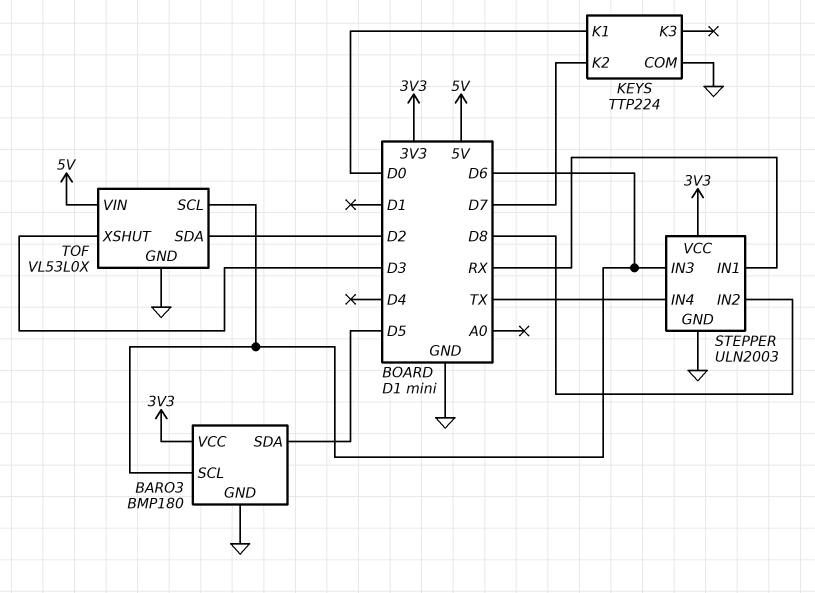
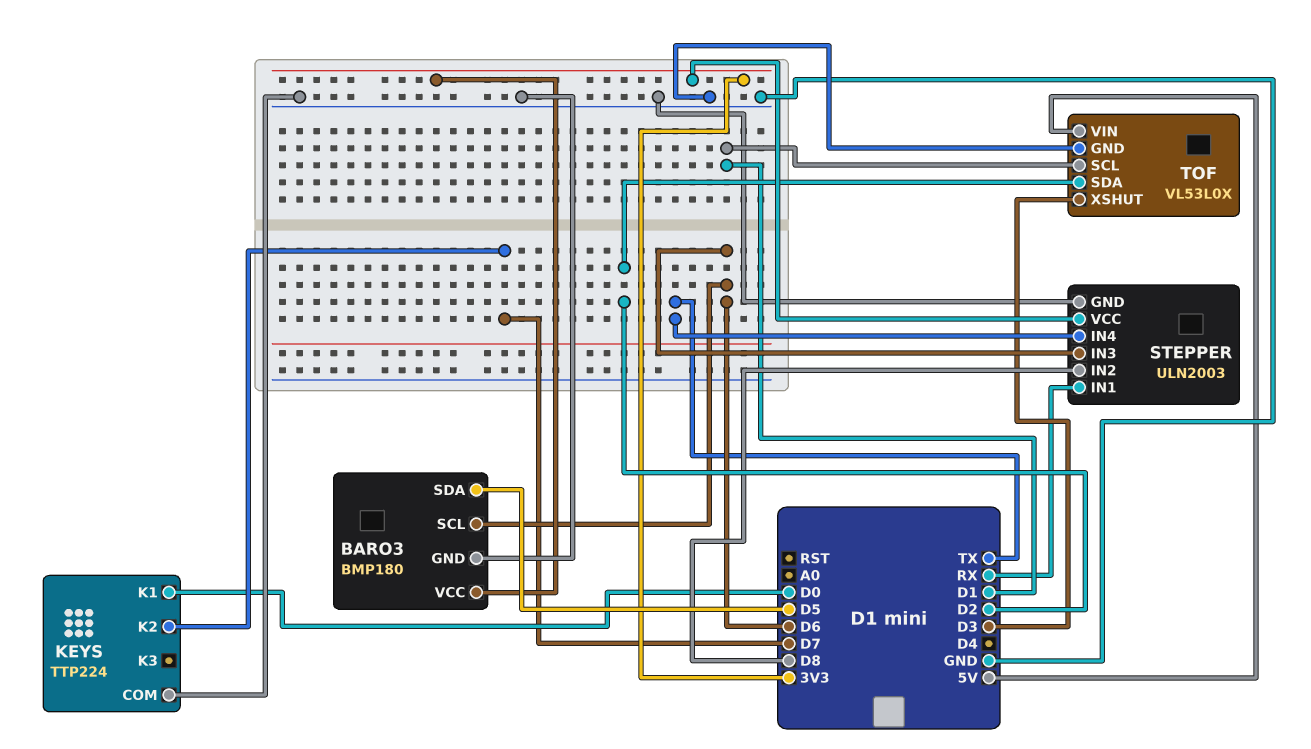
TOF pin SCL: D6 -> D1

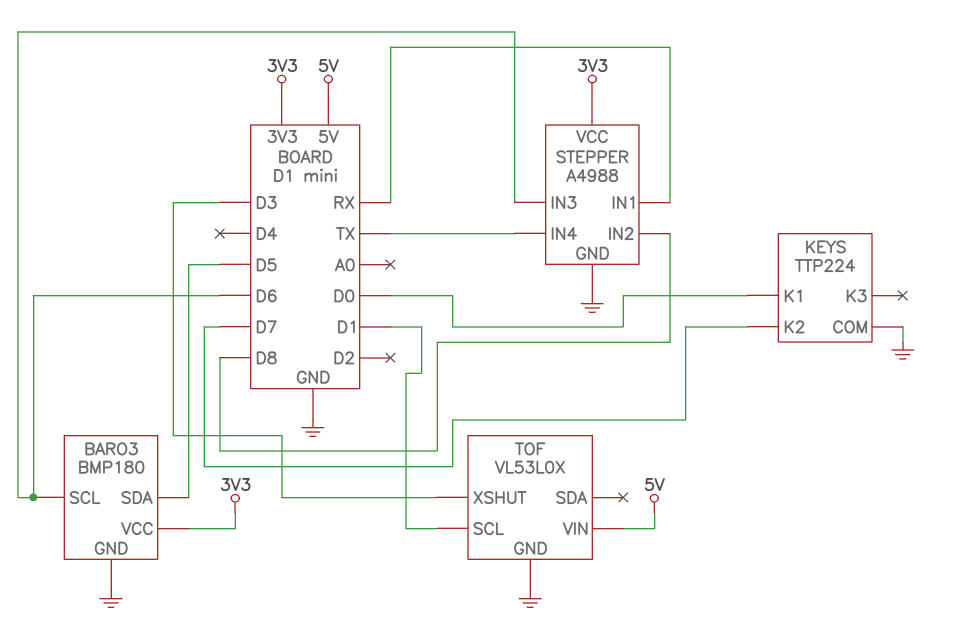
STEPPER: ULN2003 -> A4988
TOF pin SDA: D2 -> none

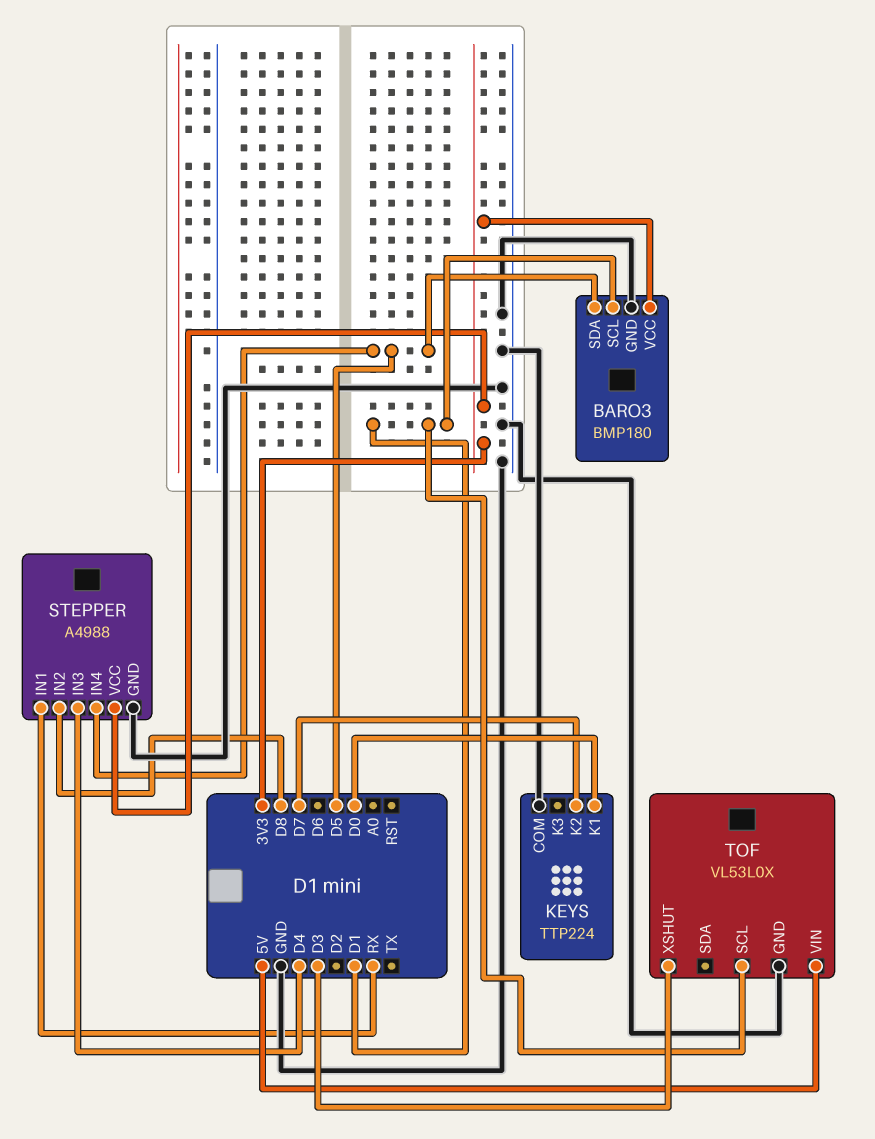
BARO3 pin SCL: D6 -> D1
STEPPER pin IN3: D6 -> D4
STEPPER pin IN4: TX -> D5

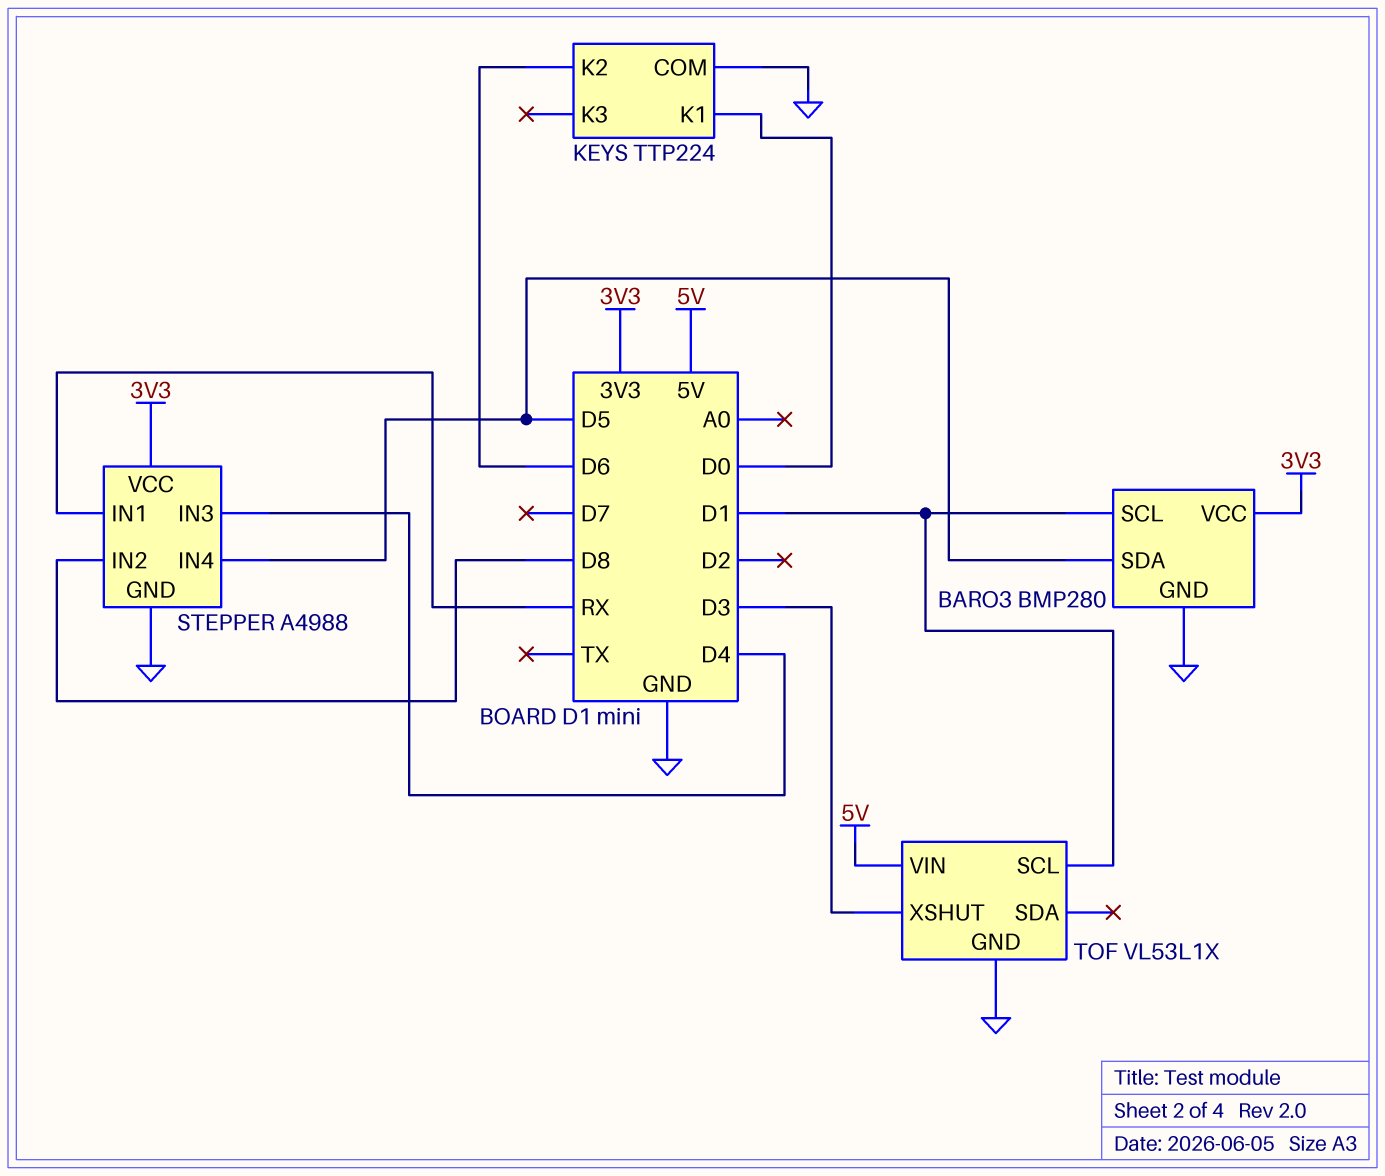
BARO3: BMP180 -> BMP280
KEYS pin K2: D7 -> D6
TOF: VL53L0X -> VL53L1X

